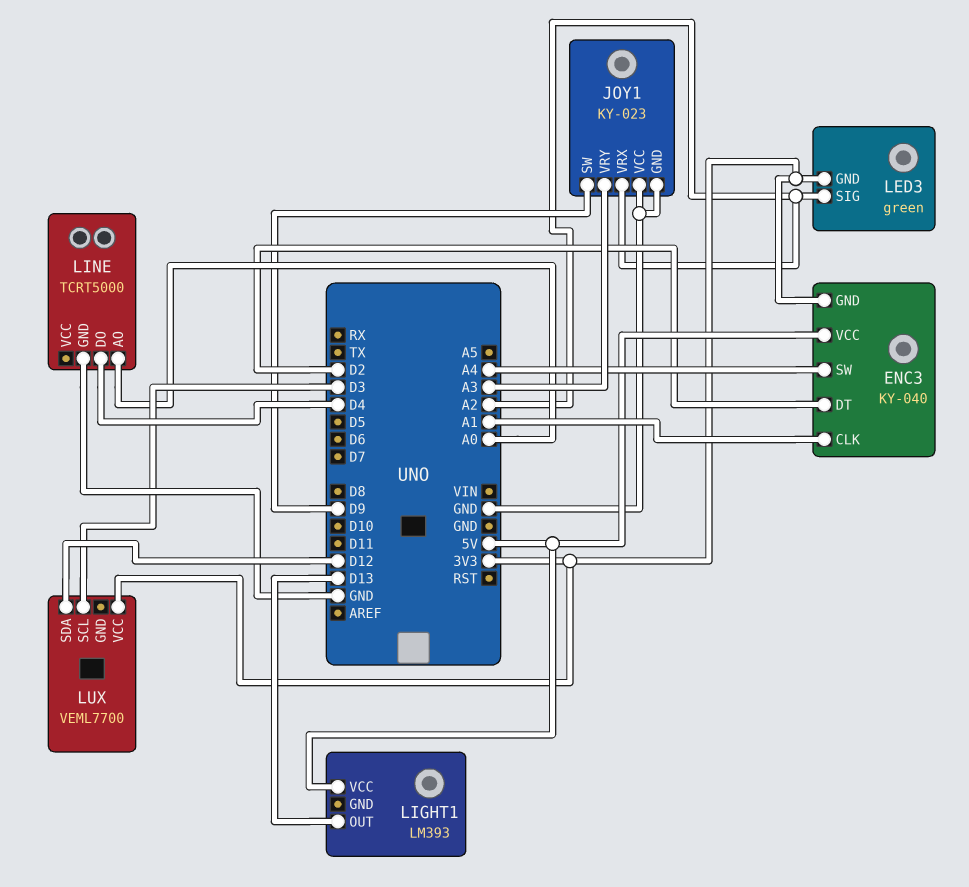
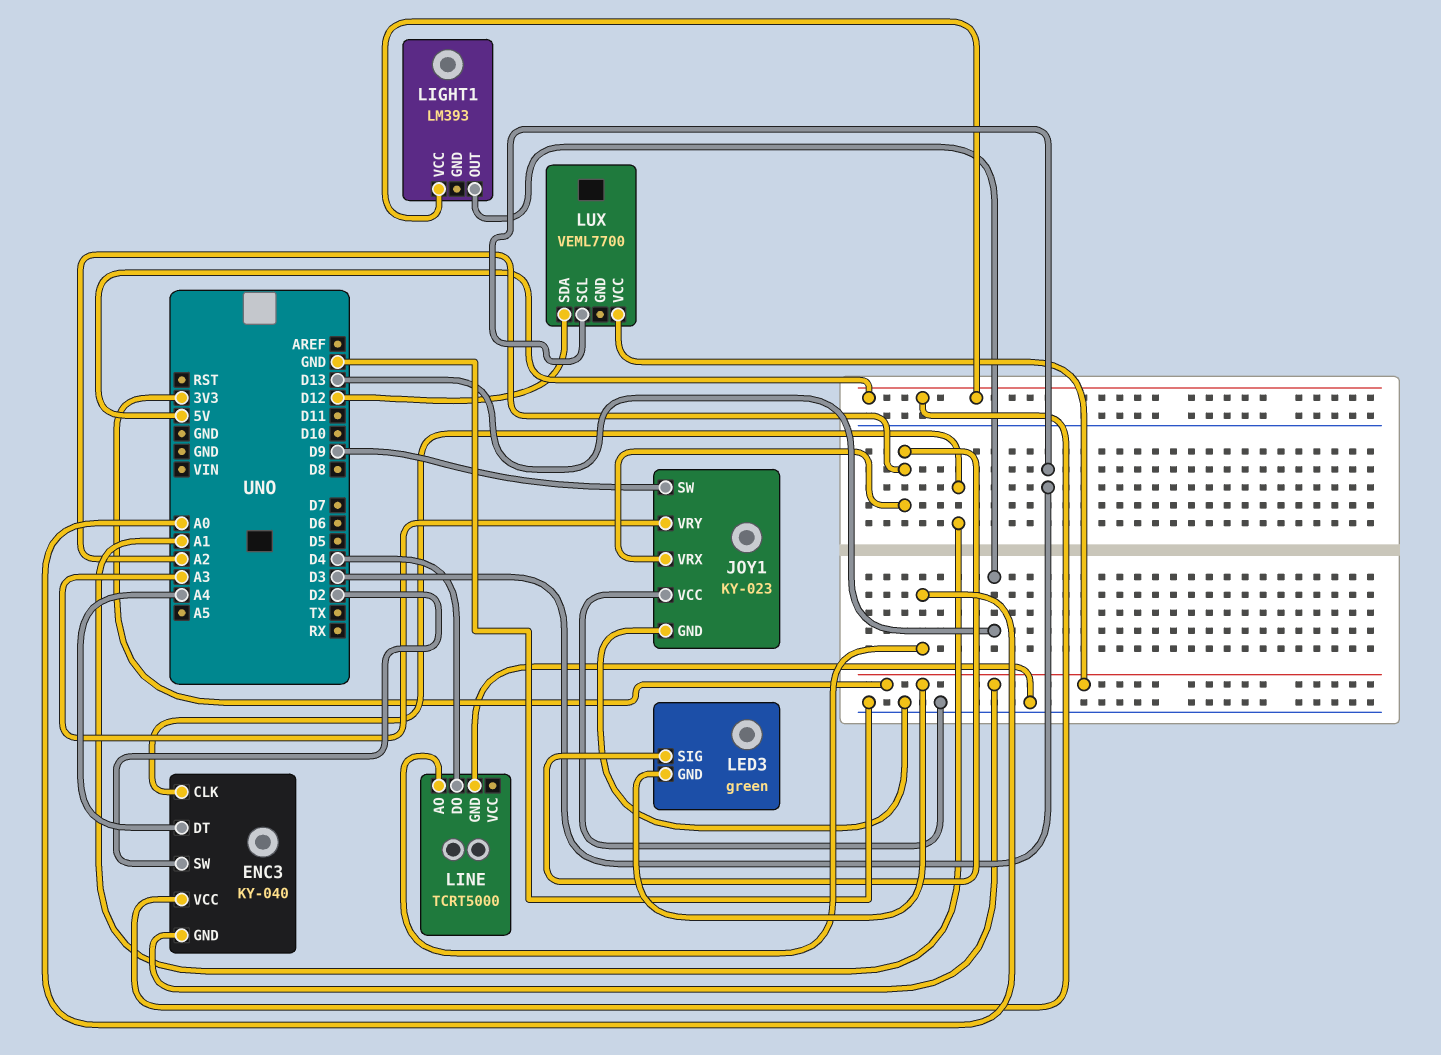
ENC3 pin DT: D2 -> A4
ENC3 pin SW: A4 -> D2

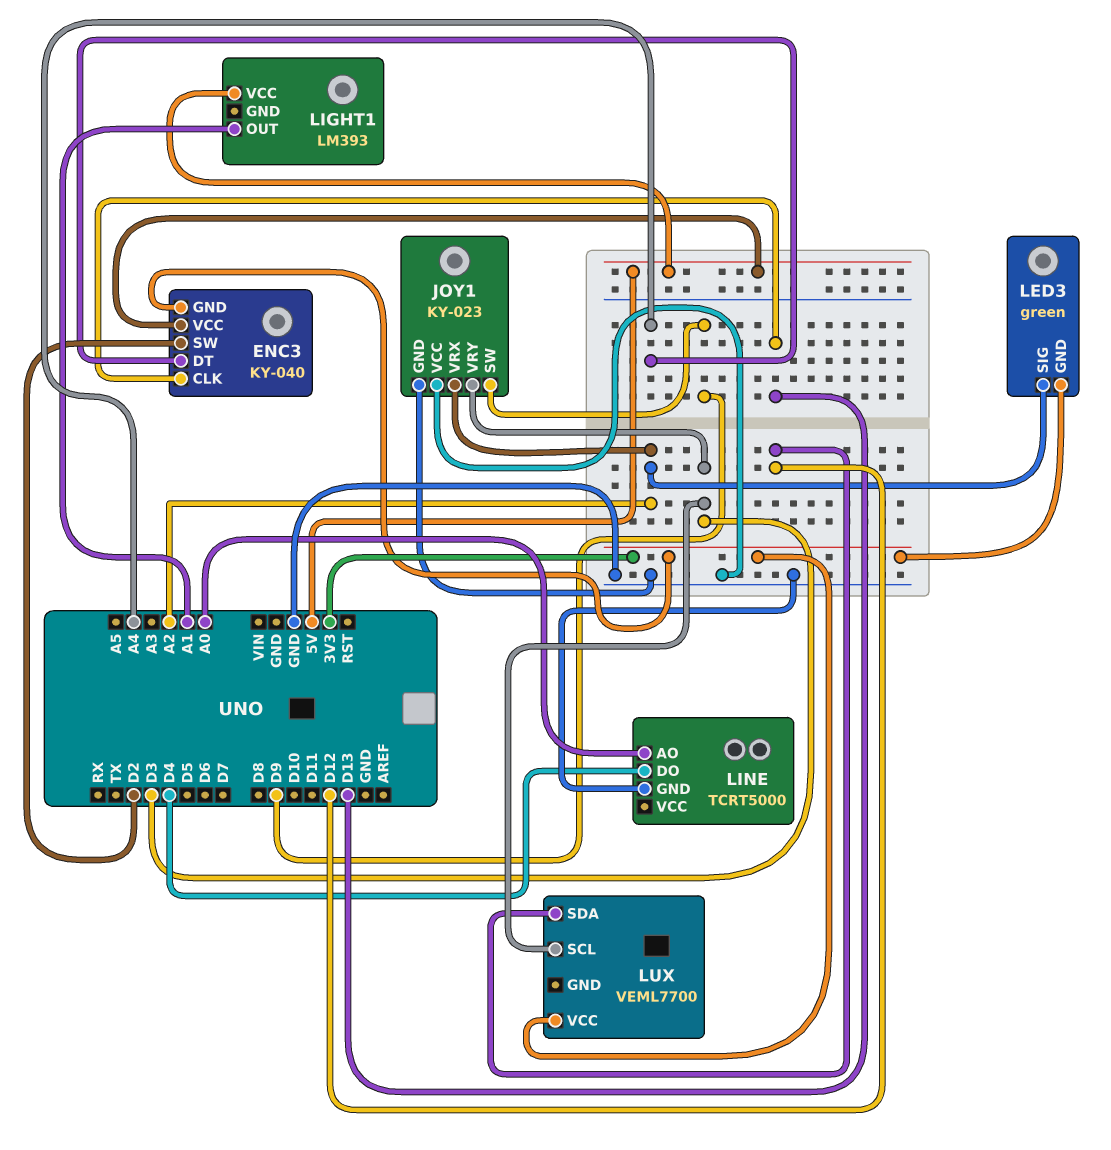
ENC3 pin CLK: A1 -> D13
JOY1 pin VRY: A3 -> D3
LIGHT1 pin OUT: D13 -> A1

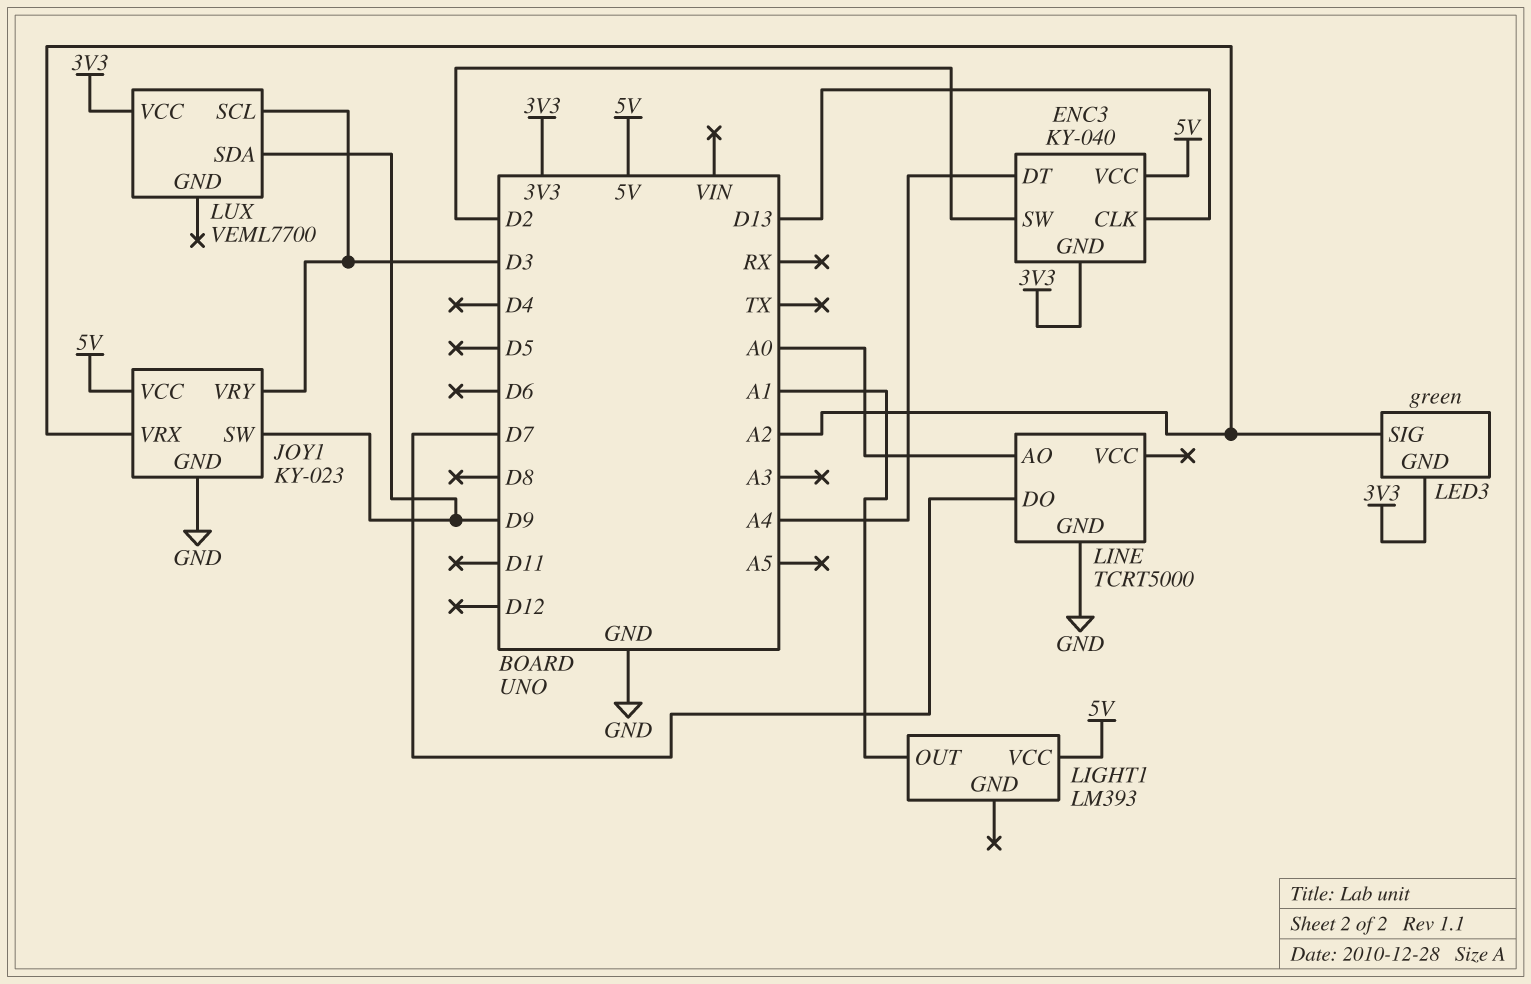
JOY1 pin VCC: GND -> 5V
LINE pin DO: D4 -> D7
LUX pin SDA: D12 -> D9

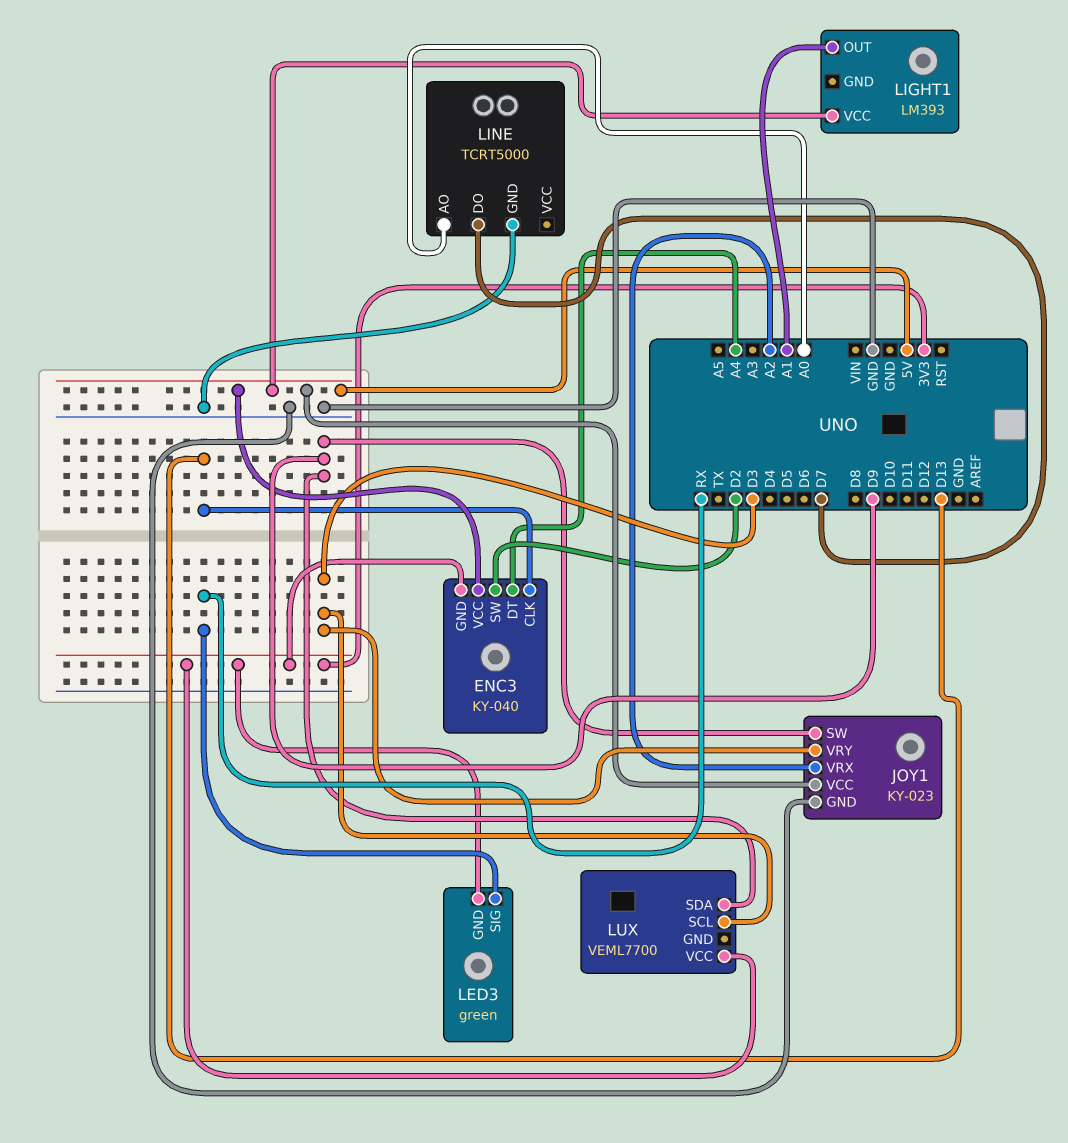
LED3 pin SIG: A2 -> RX

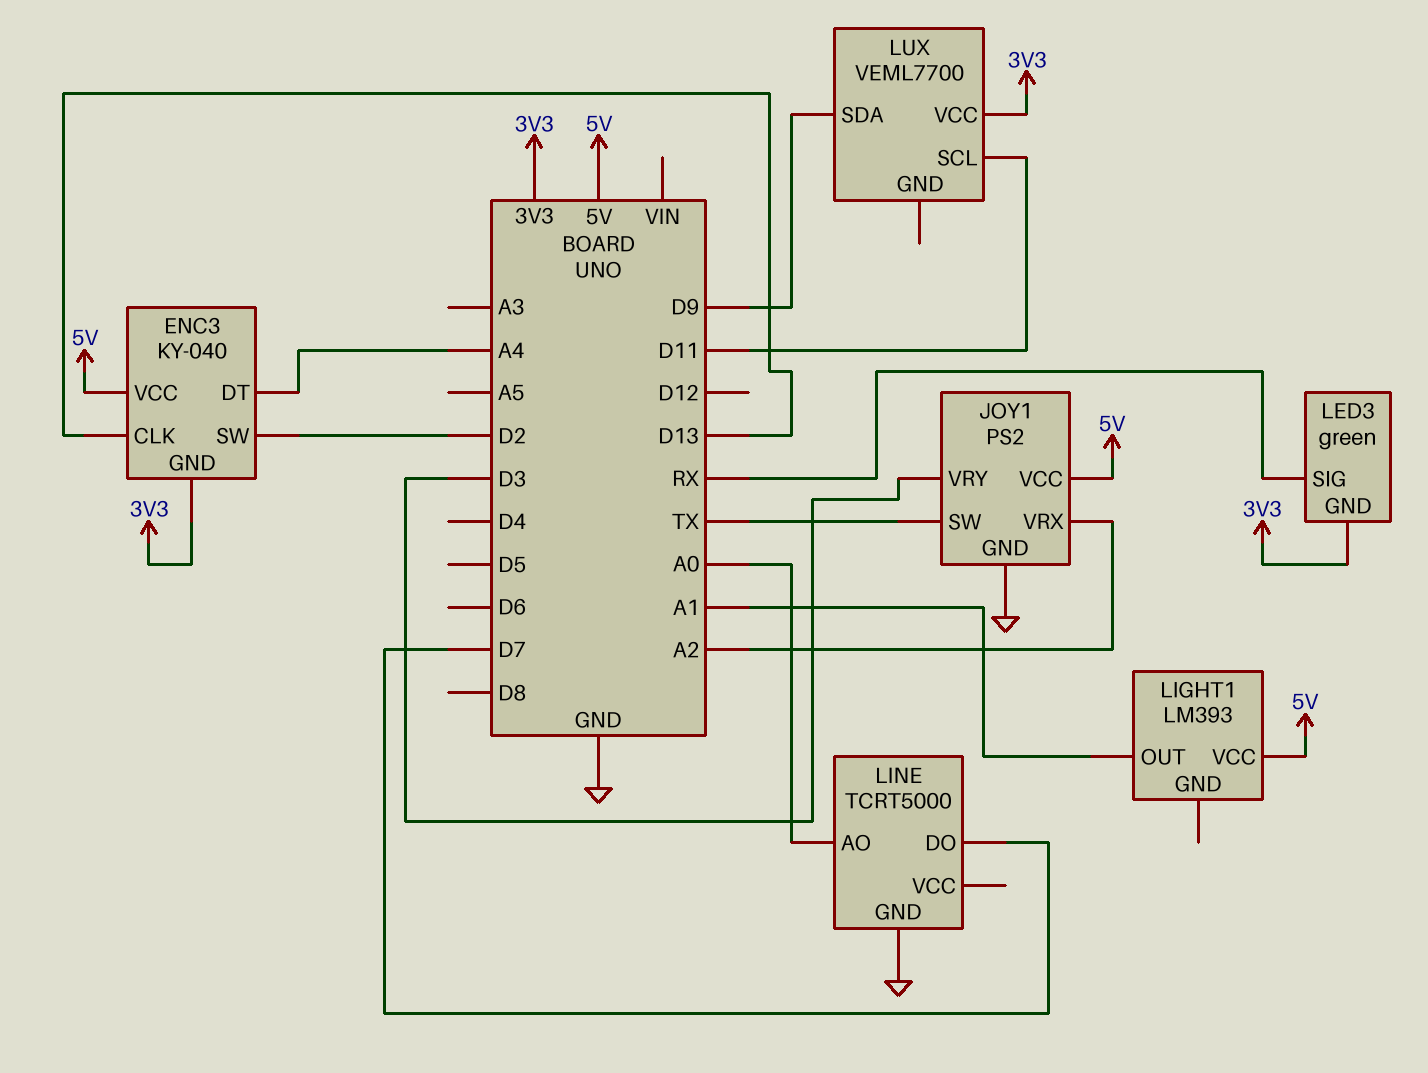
JOY1: KY-023 -> PS2
JOY1 pin SW: D9 -> TX
LUX pin SCL: D3 -> D11

